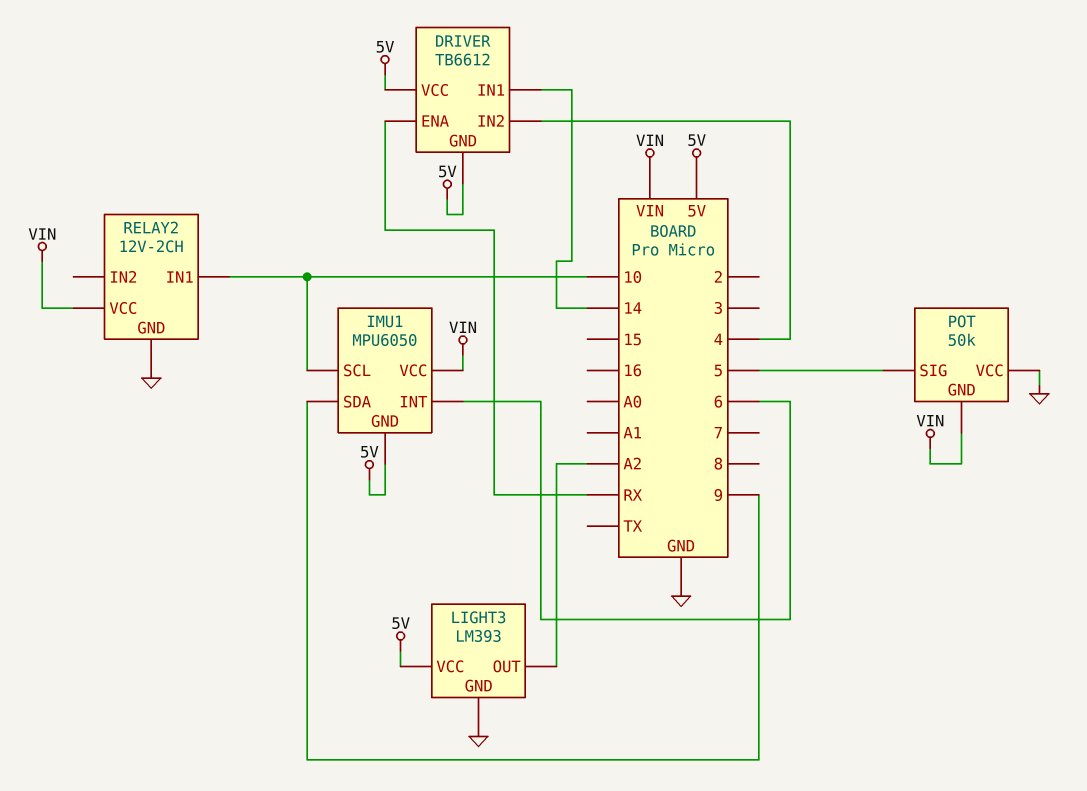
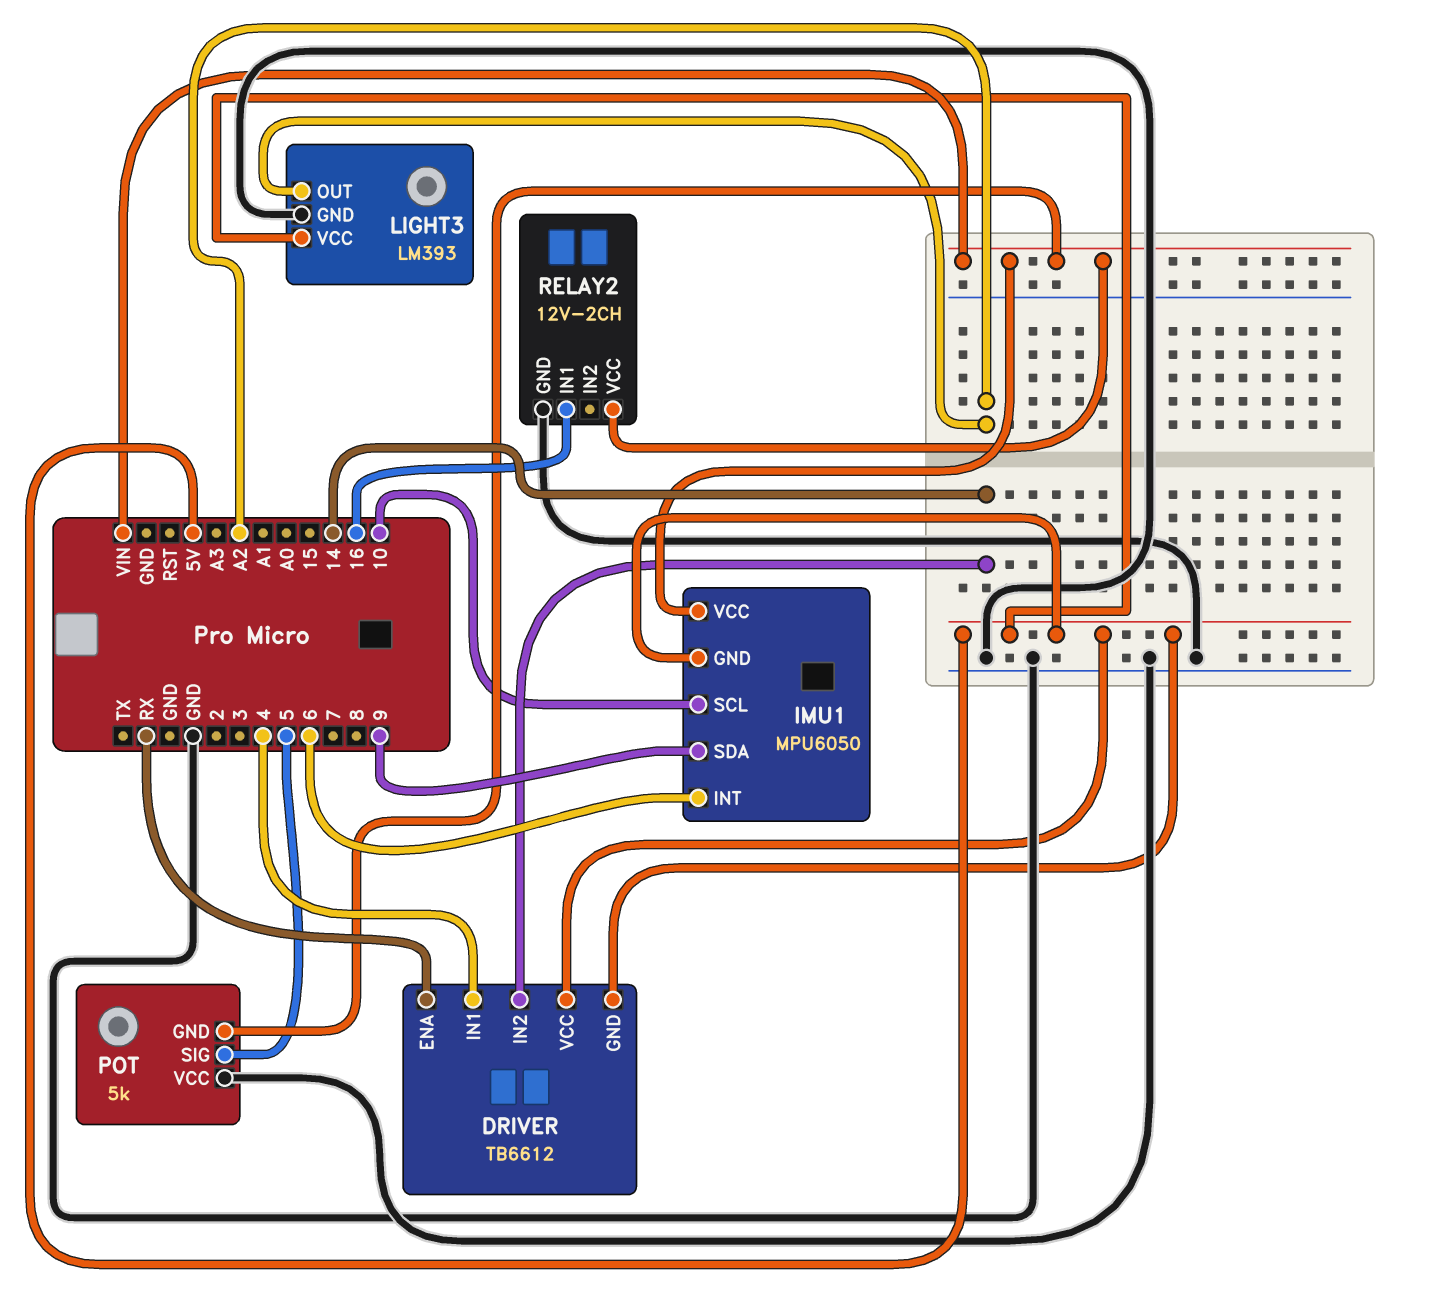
DRIVER pin IN1: 14 -> 4
DRIVER pin IN2: 4 -> 14
POT: 50k -> 5k
RELAY2 pin IN1: 10 -> 16

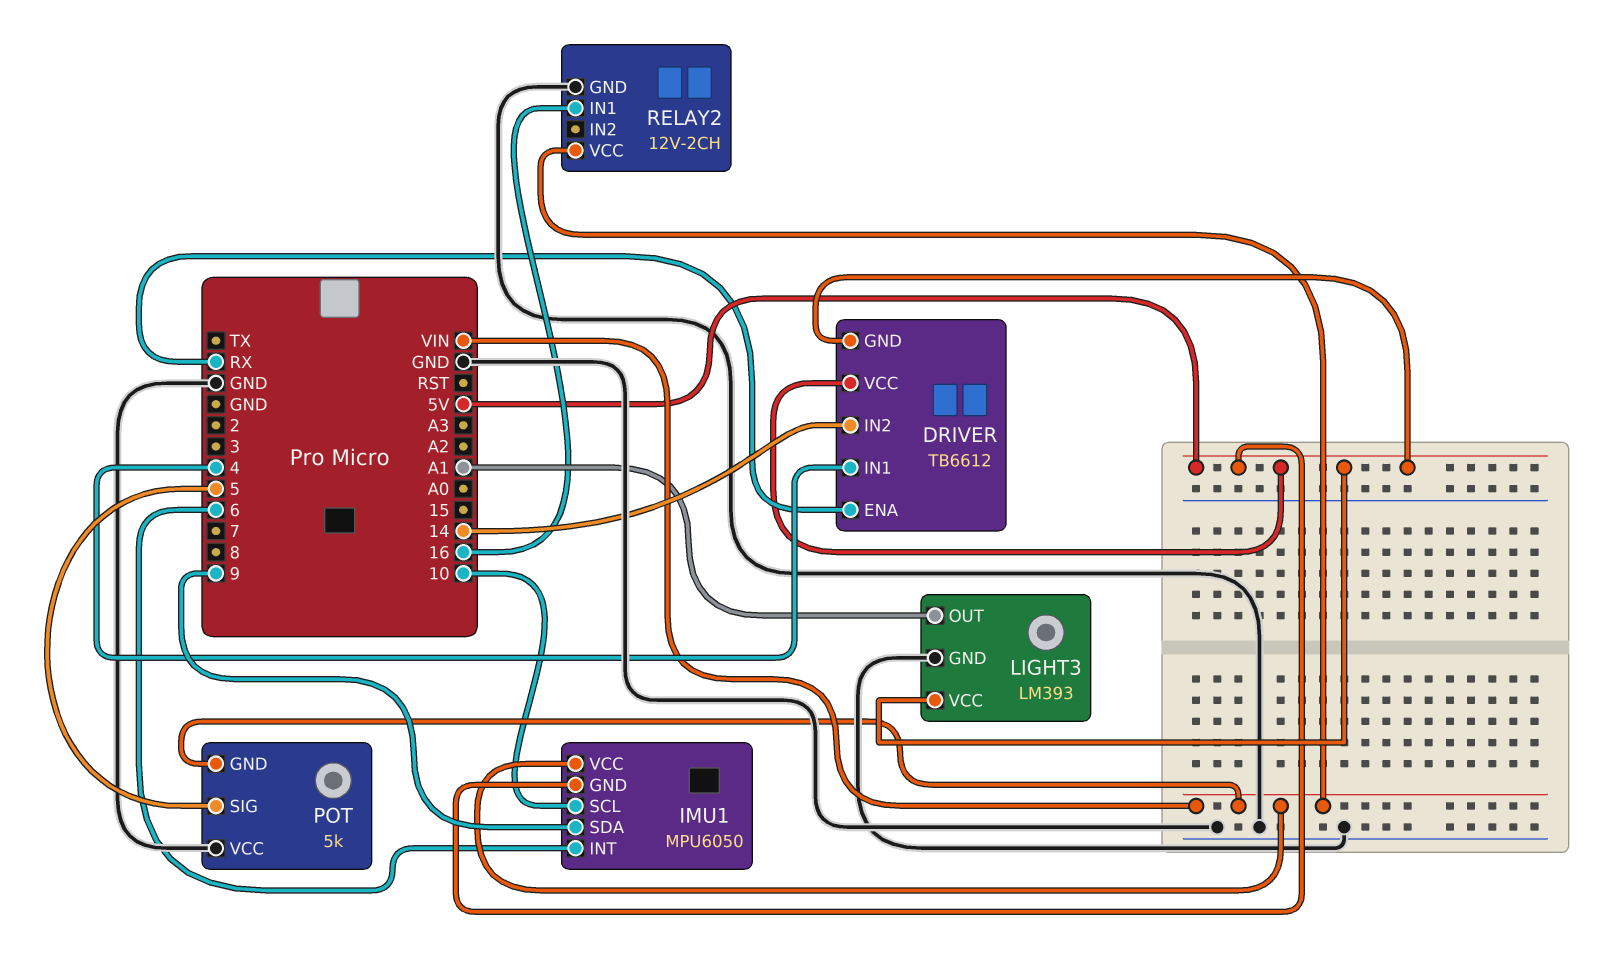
LIGHT3 pin OUT: A2 -> A1

